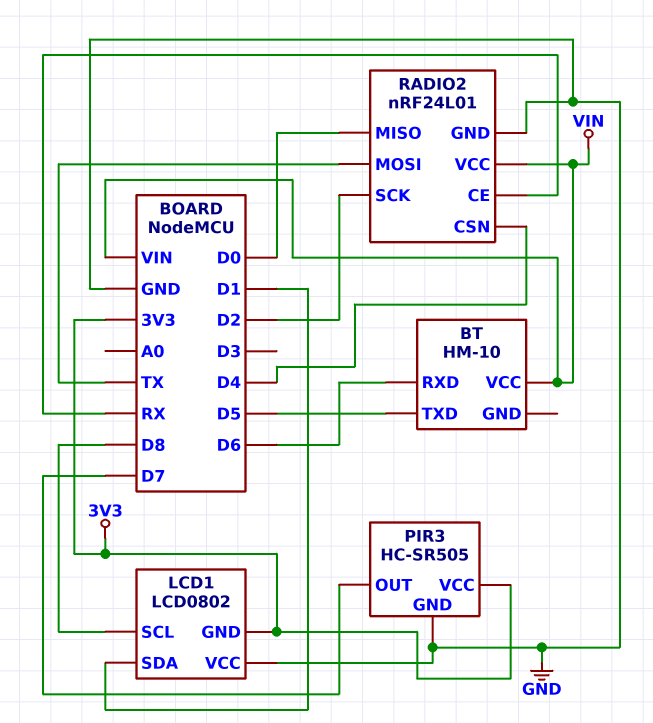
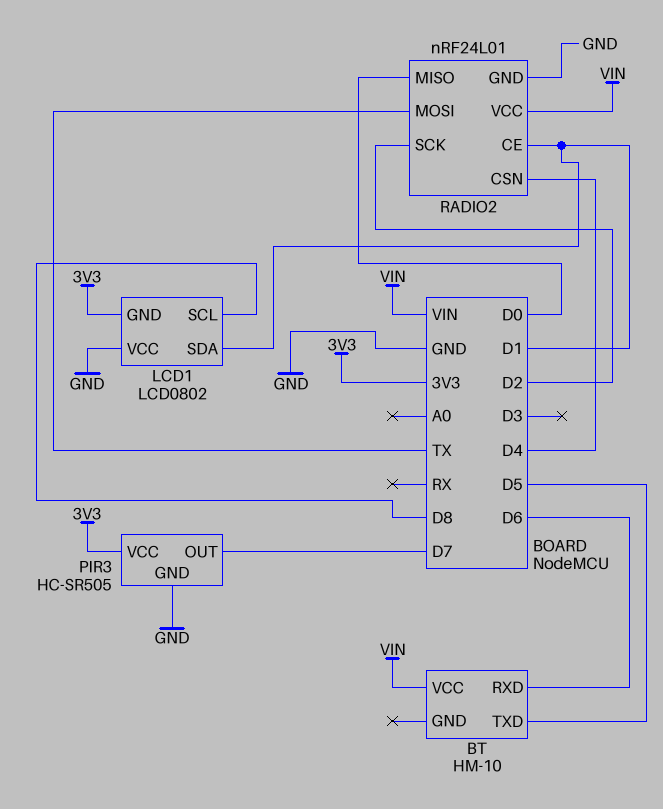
RADIO2 pin CE: RX -> D1

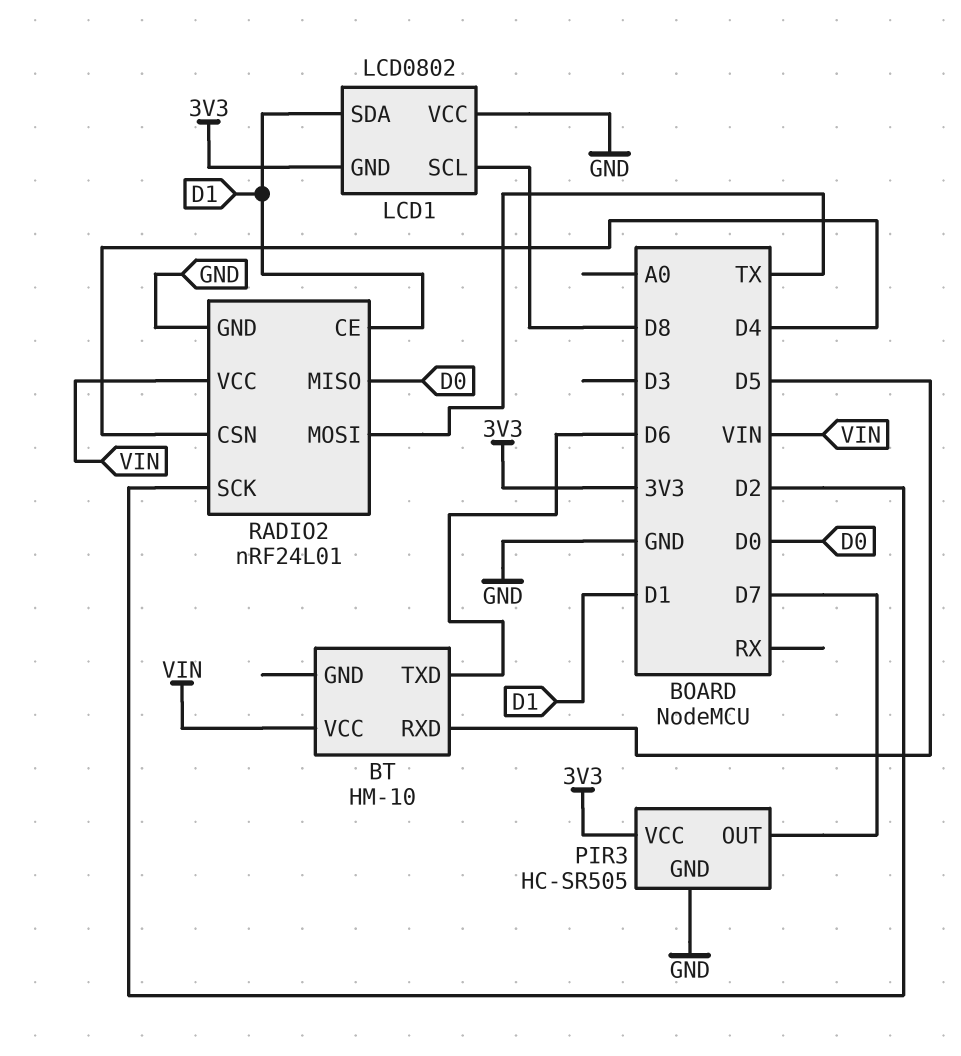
BT pin RXD: D6 -> D5
BT pin TXD: D5 -> D6

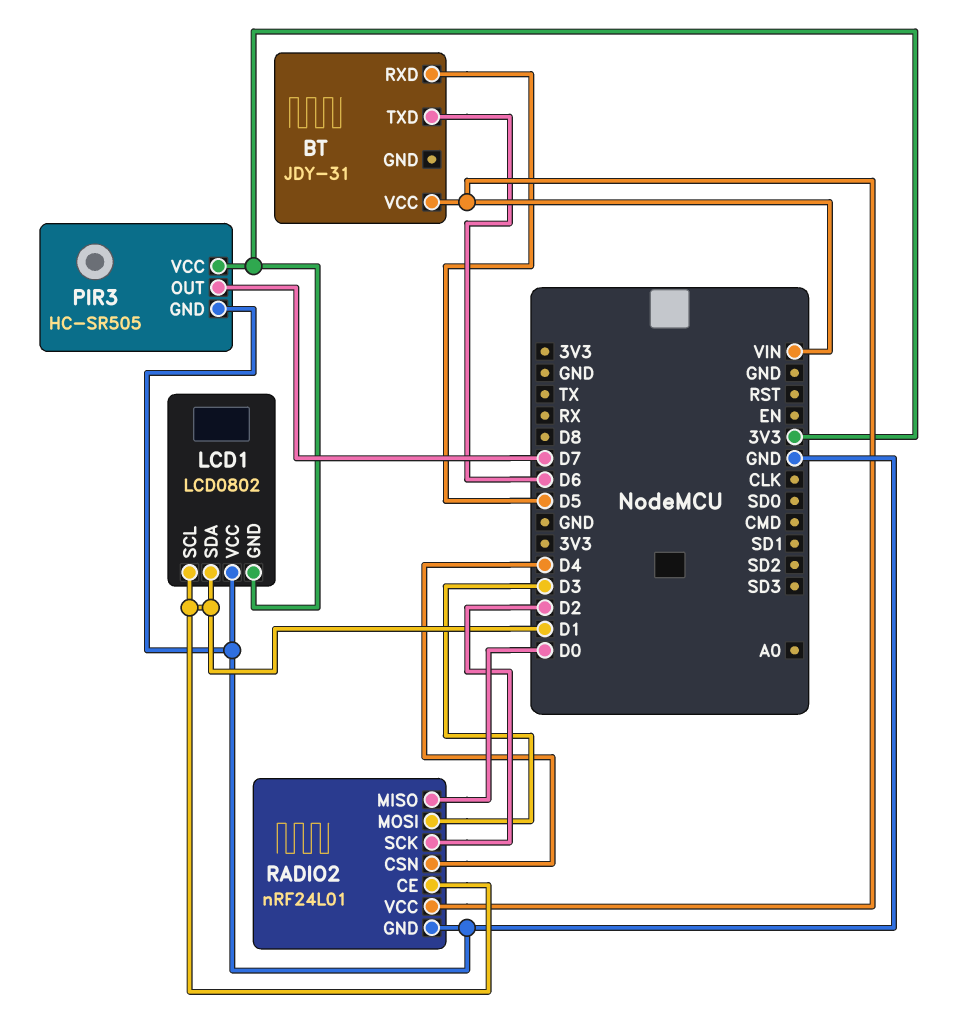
BT: HM-10 -> JDY-31
LCD1 pin SCL: D8 -> D1
RADIO2 pin MOSI: TX -> D3

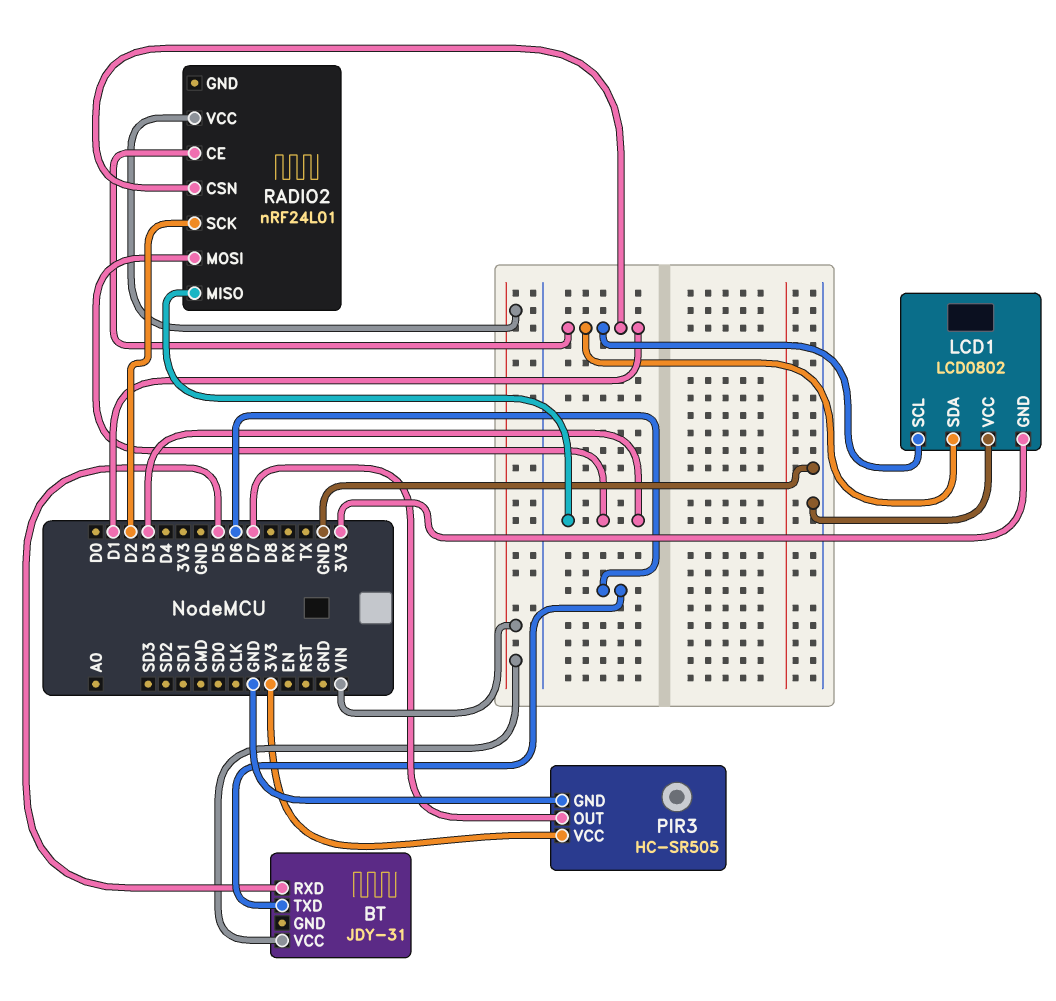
RADIO2 pin CSN: D4 -> D1
RADIO2 pin GND: GND -> none
RADIO2 pin MISO: D0 -> D3

